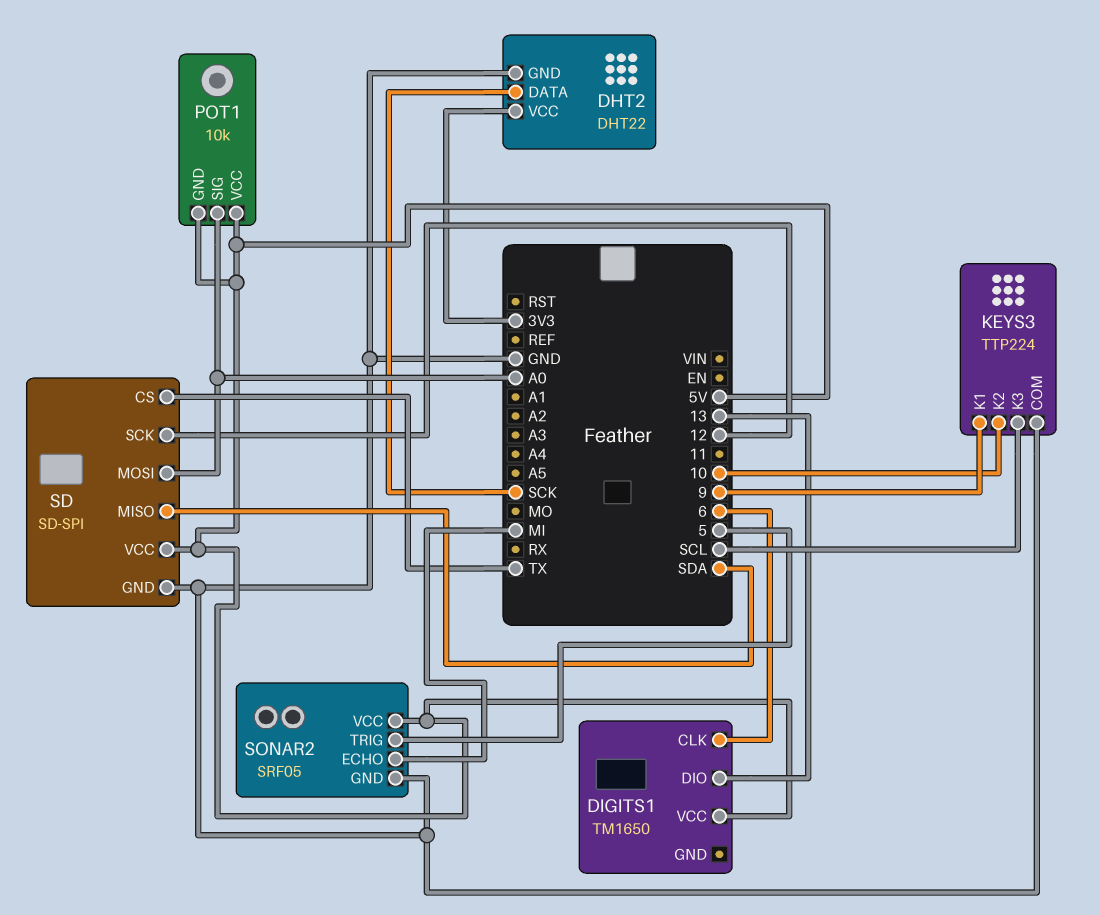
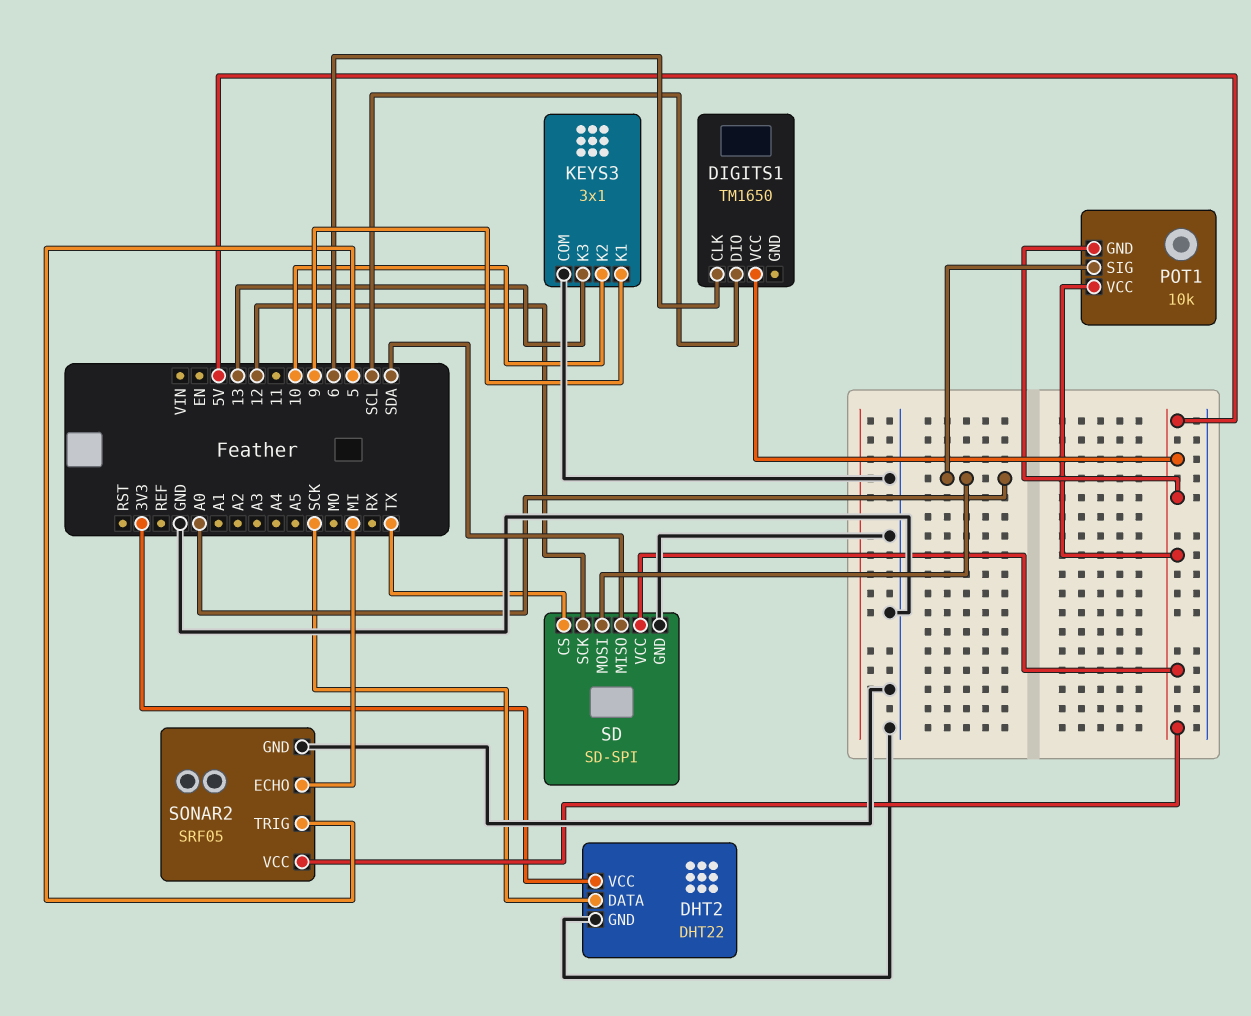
DIGITS1 pin DIO: 13 -> SCL
KEYS3: TTP224 -> 3x1
KEYS3 pin K3: SCL -> 13

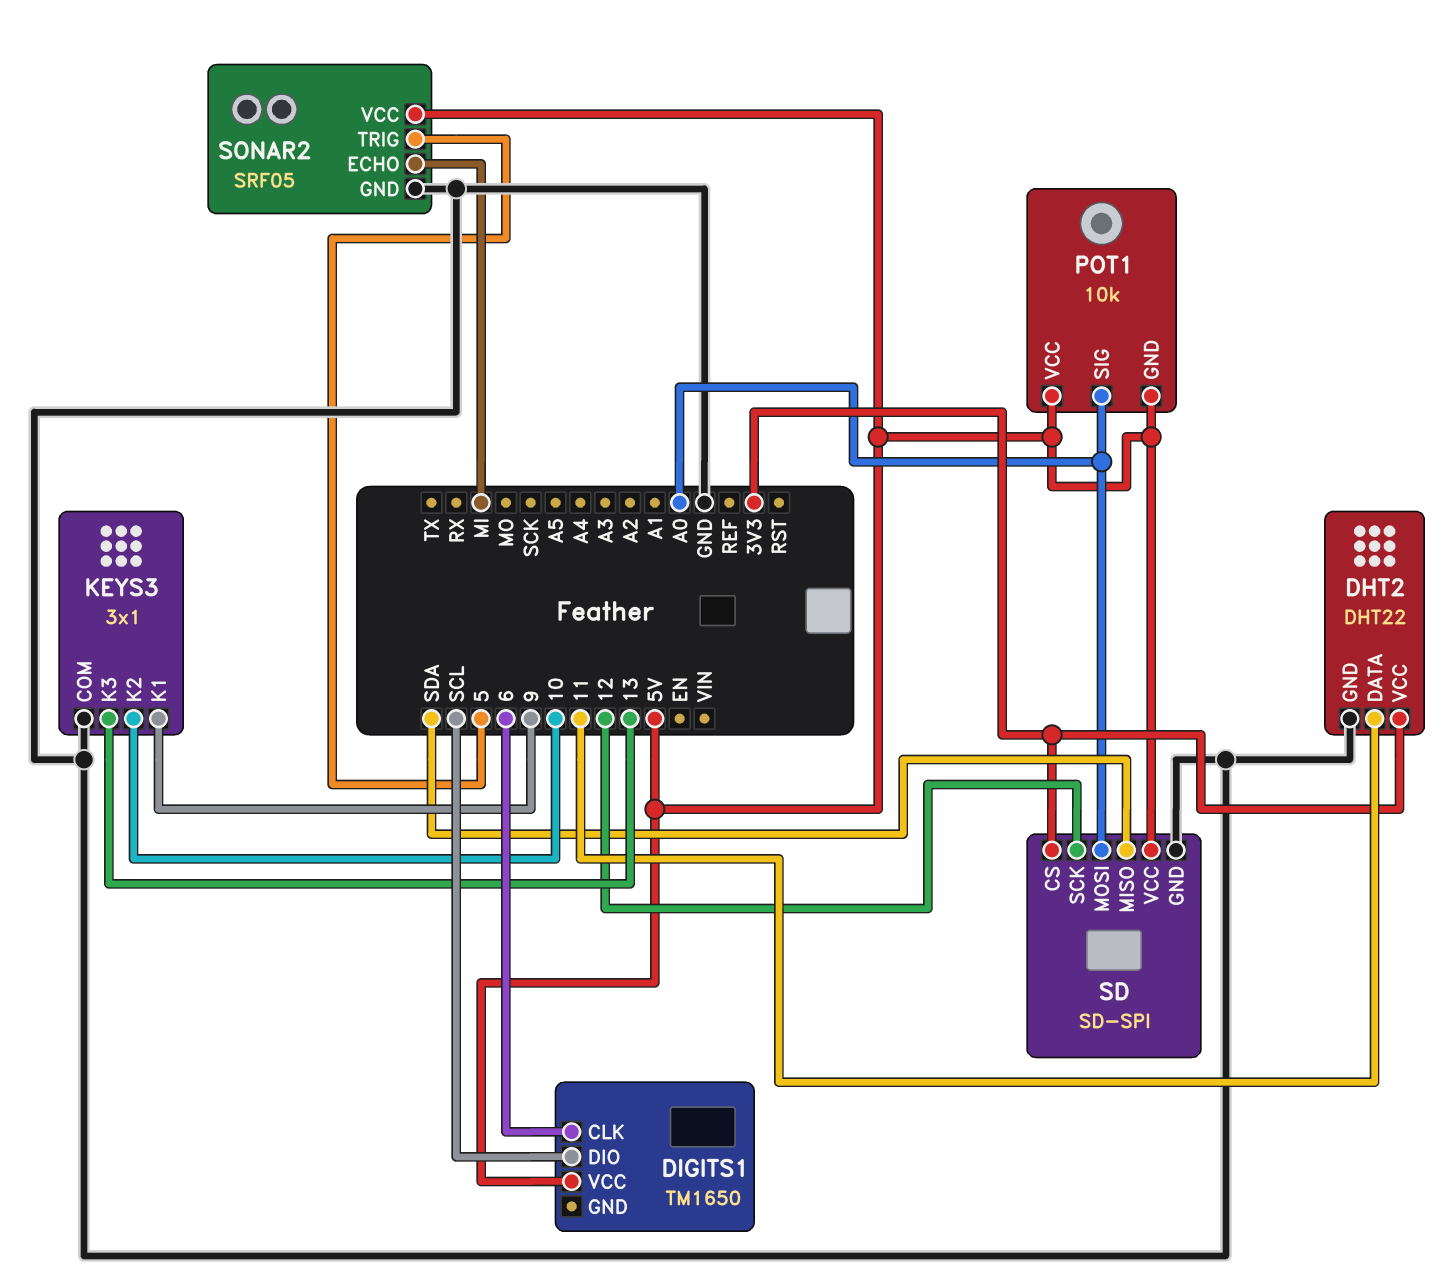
DHT2 pin DATA: SCK -> 11
SD pin CS: TX -> 3V3

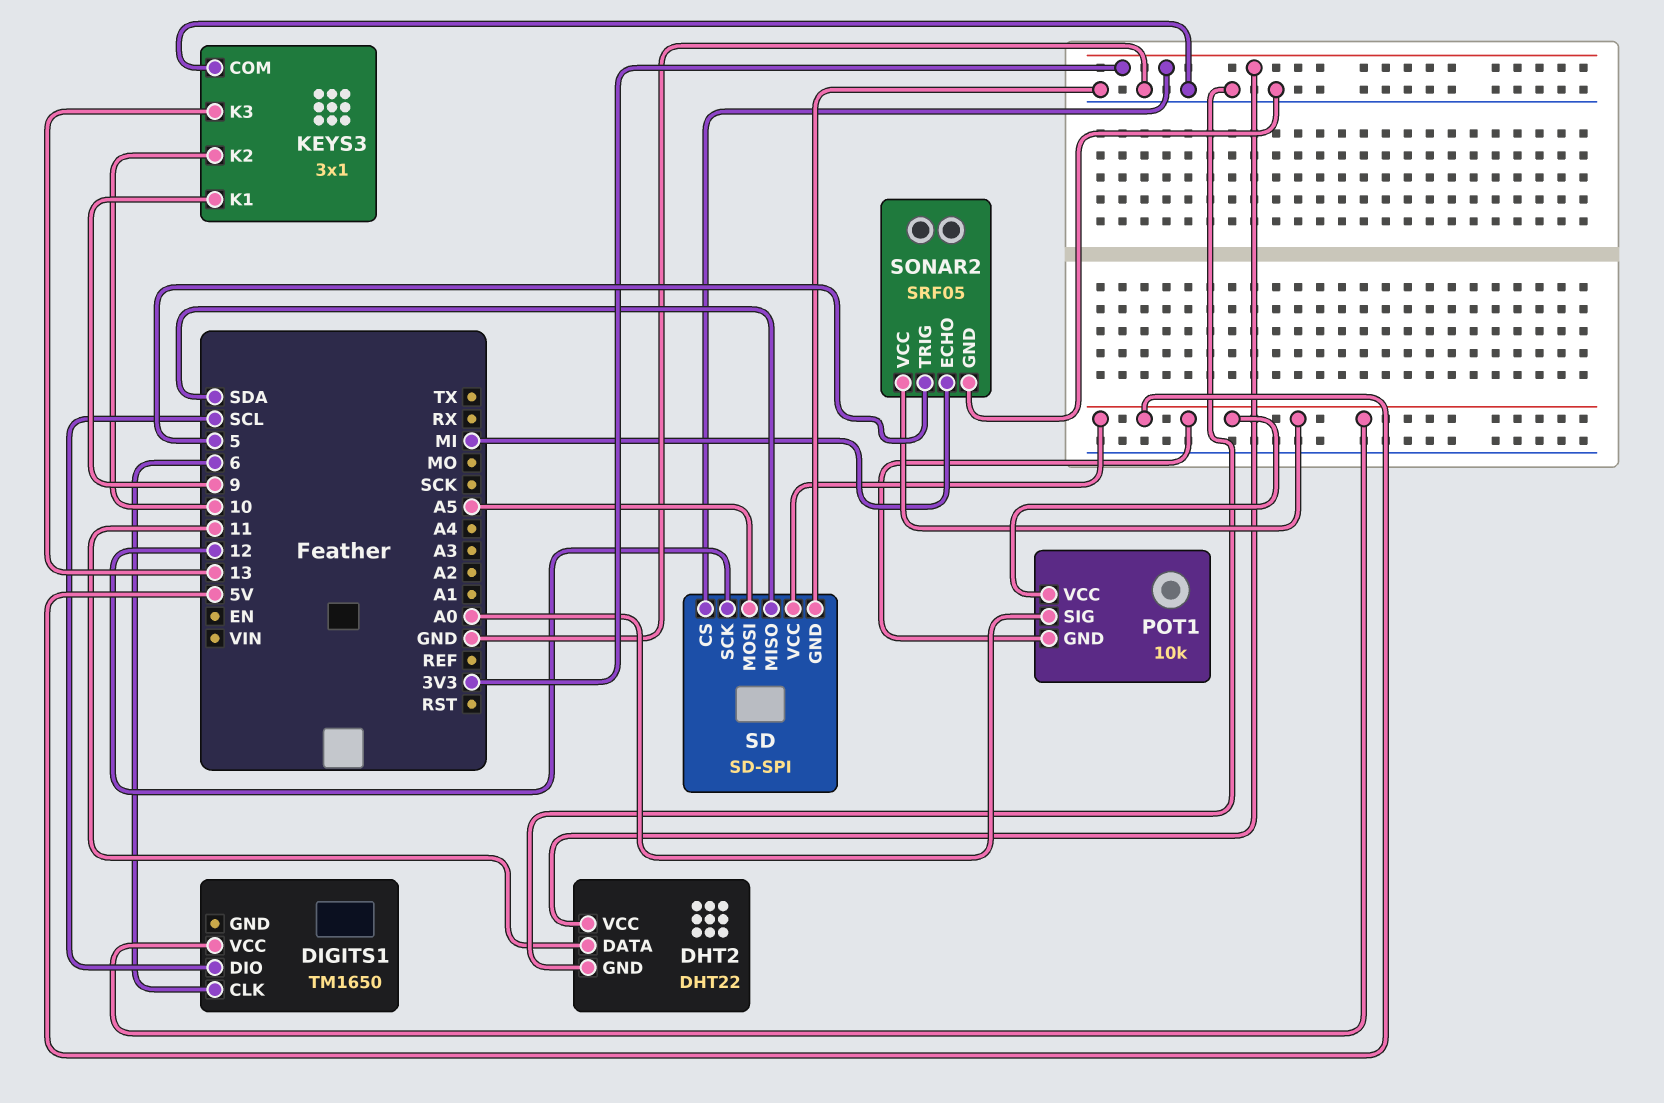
SD pin MOSI: A0 -> A5

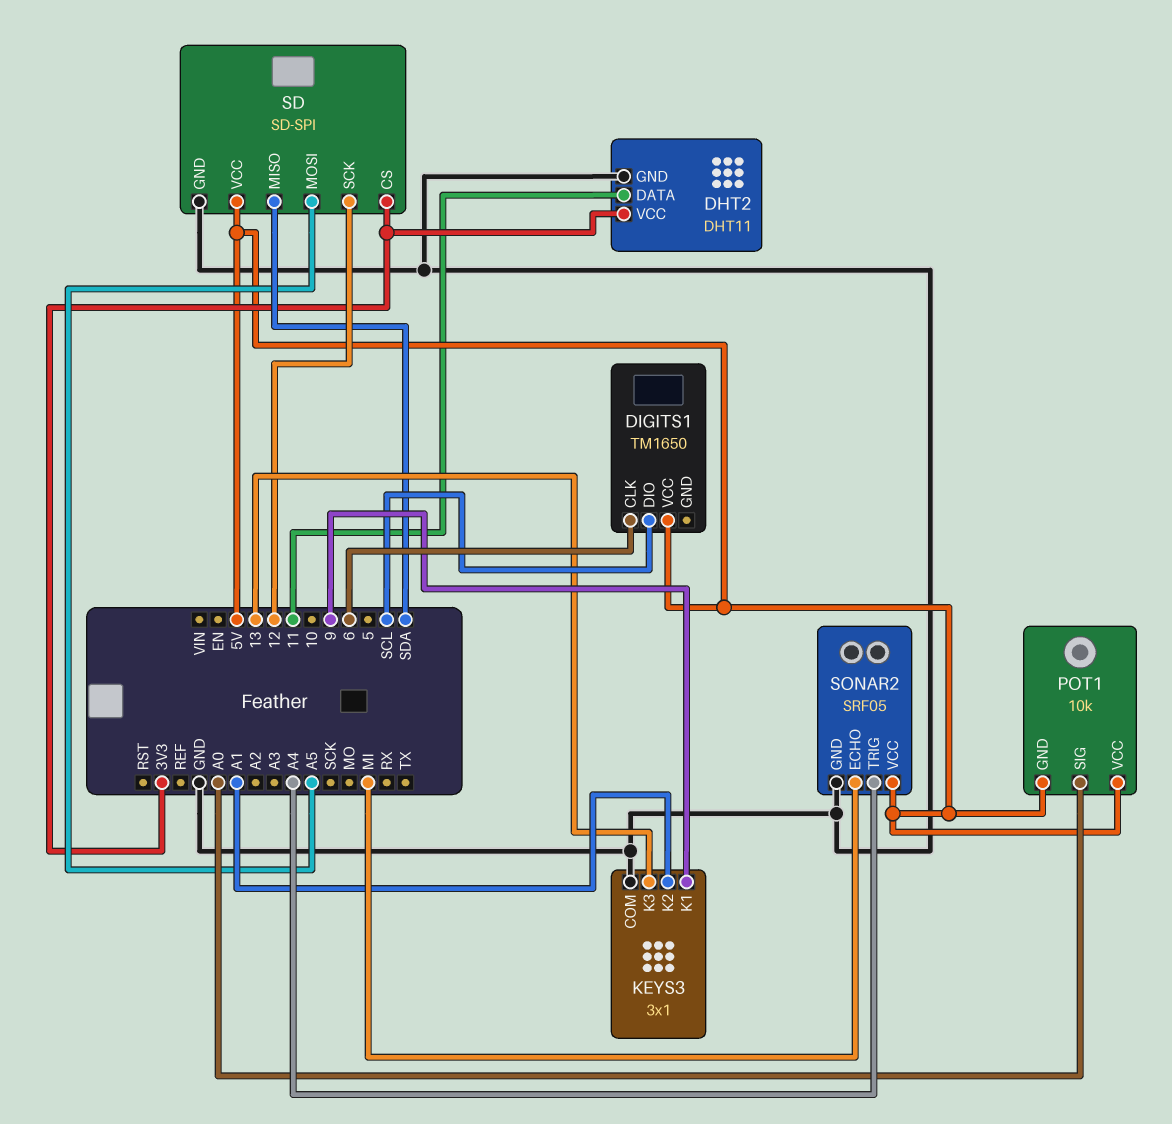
DHT2: DHT22 -> DHT11
KEYS3 pin K2: 10 -> A1
SONAR2 pin TRIG: 5 -> A4

